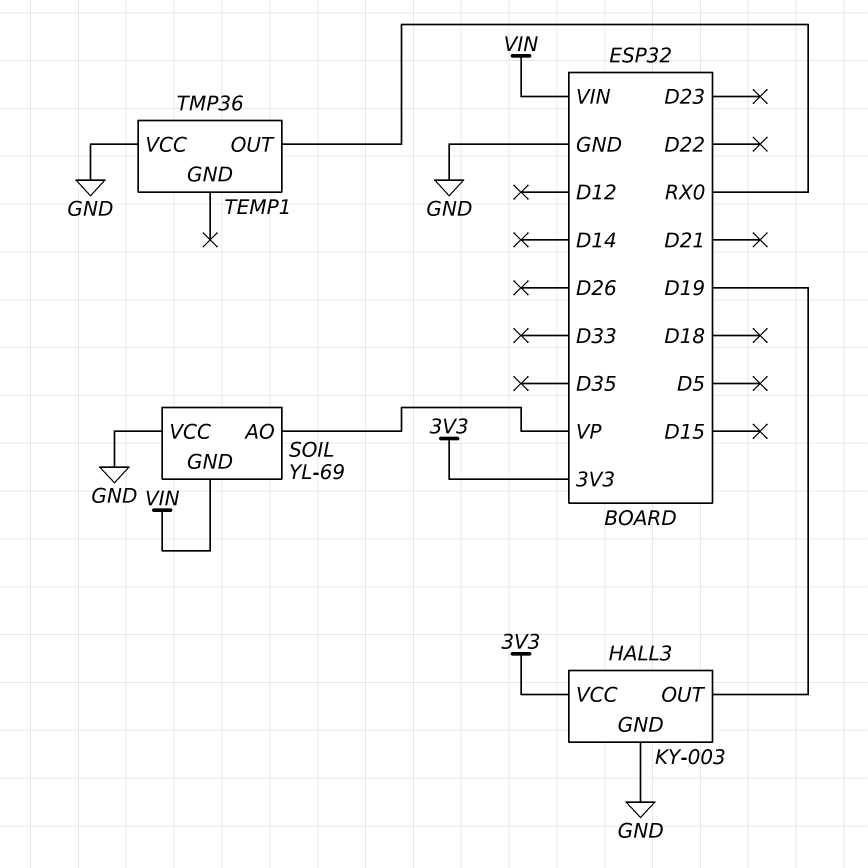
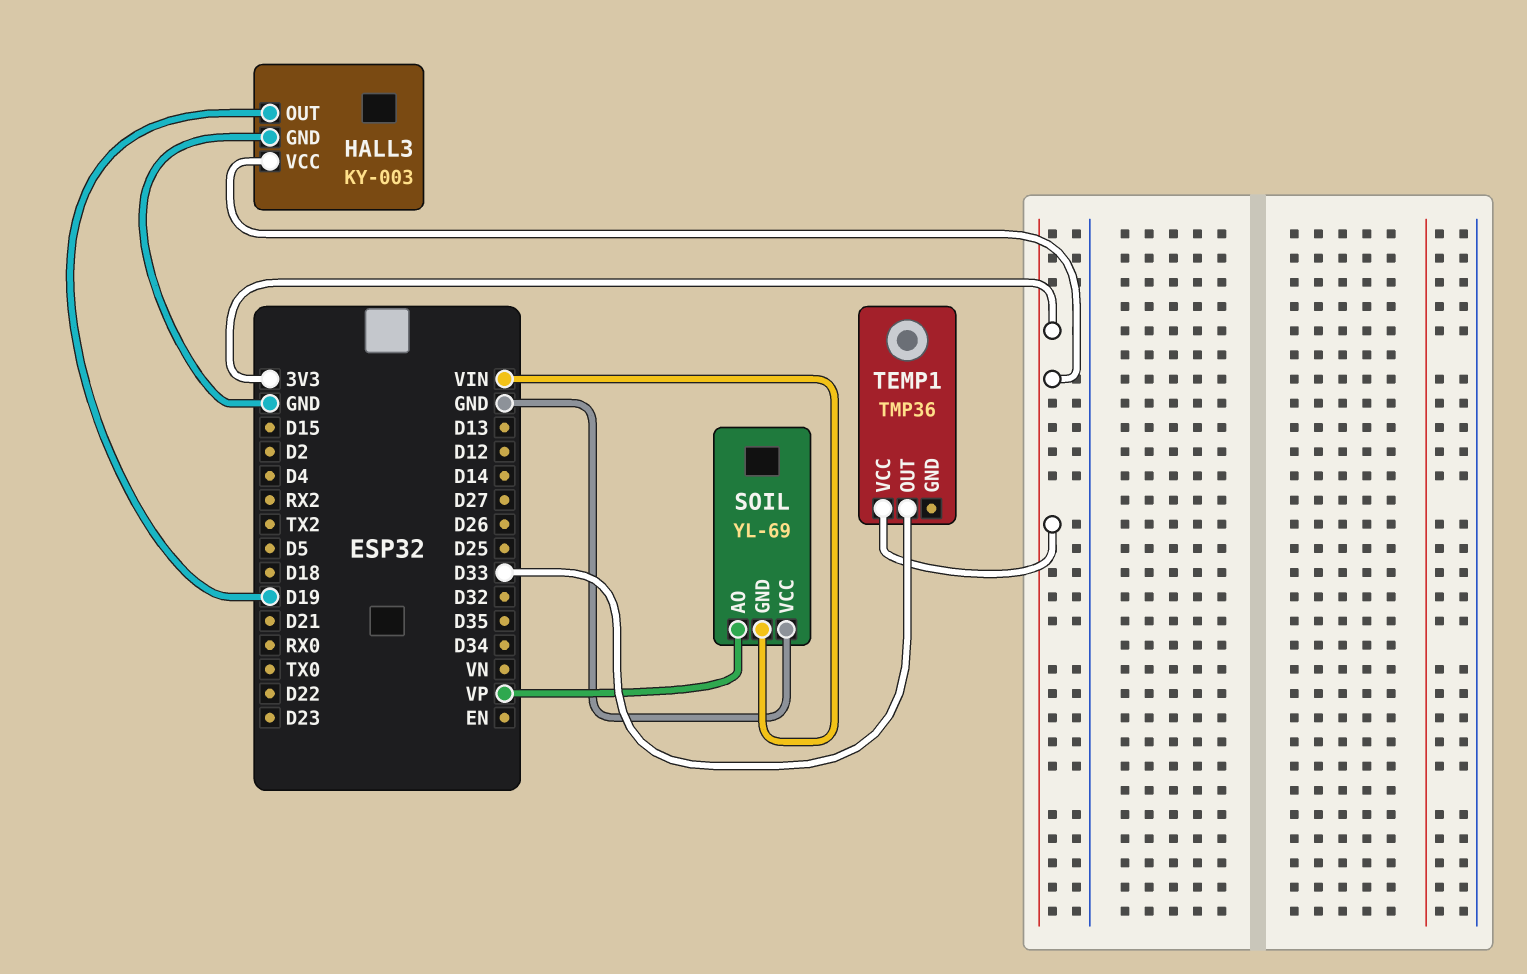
TEMP1 pin OUT: RX0 -> D33
TEMP1 pin VCC: GND -> 3V3

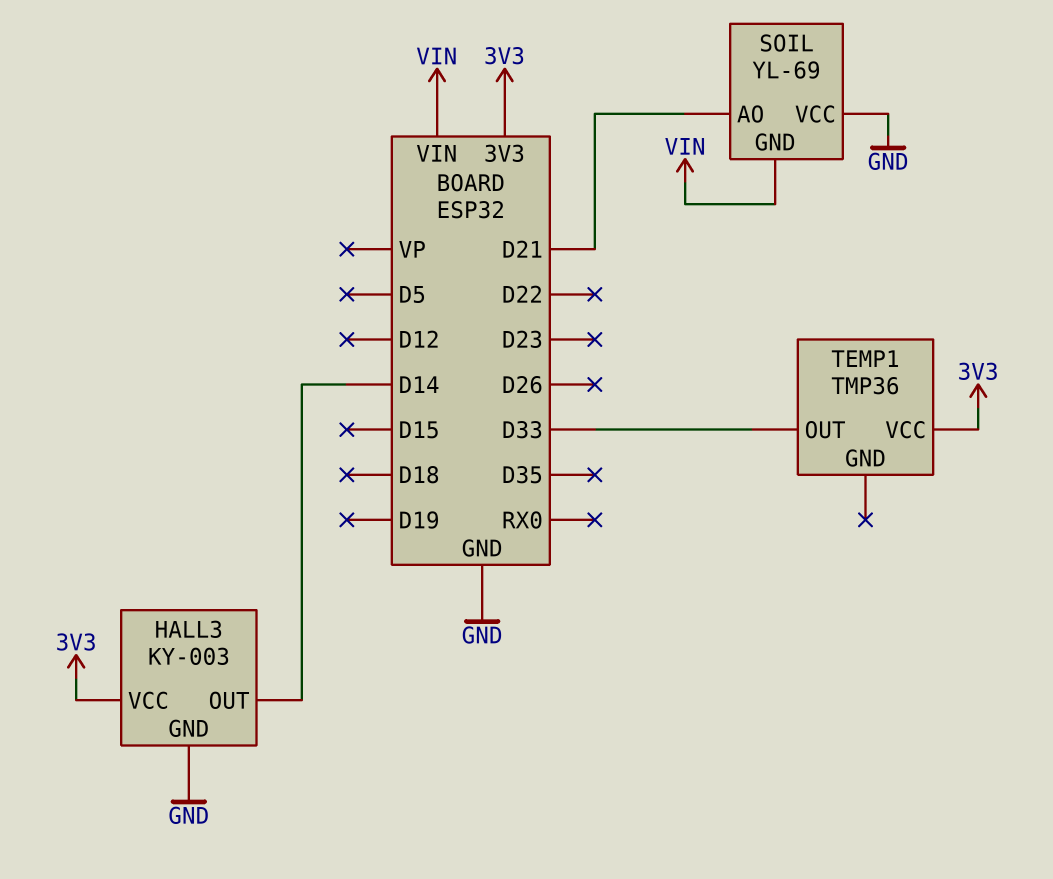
HALL3 pin OUT: D19 -> D14
SOIL pin AO: VP -> D21

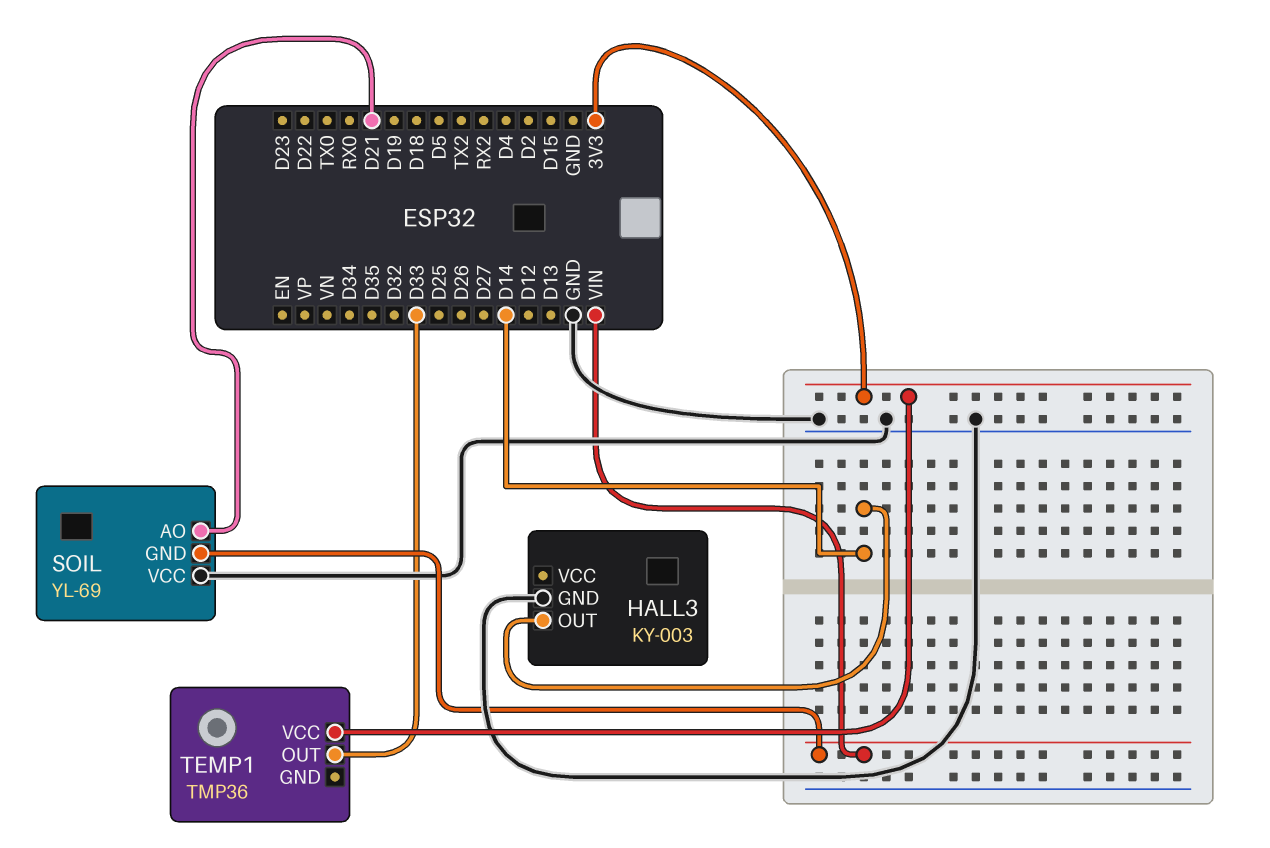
HALL3 pin VCC: 3V3 -> none

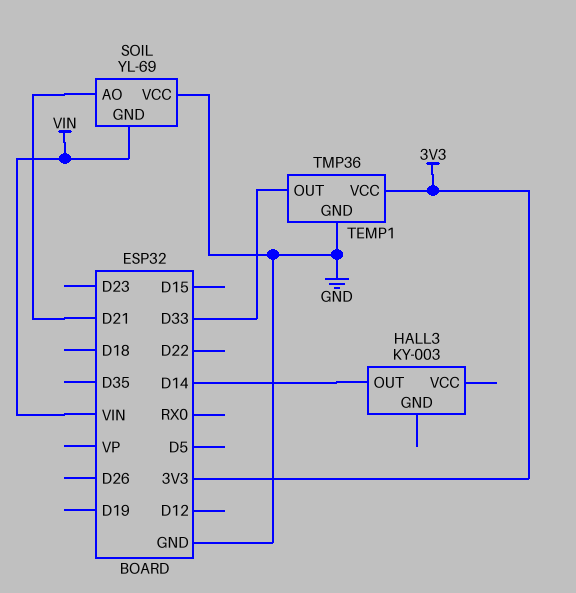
HALL3 pin GND: GND -> none
TEMP1 pin GND: none -> GND

